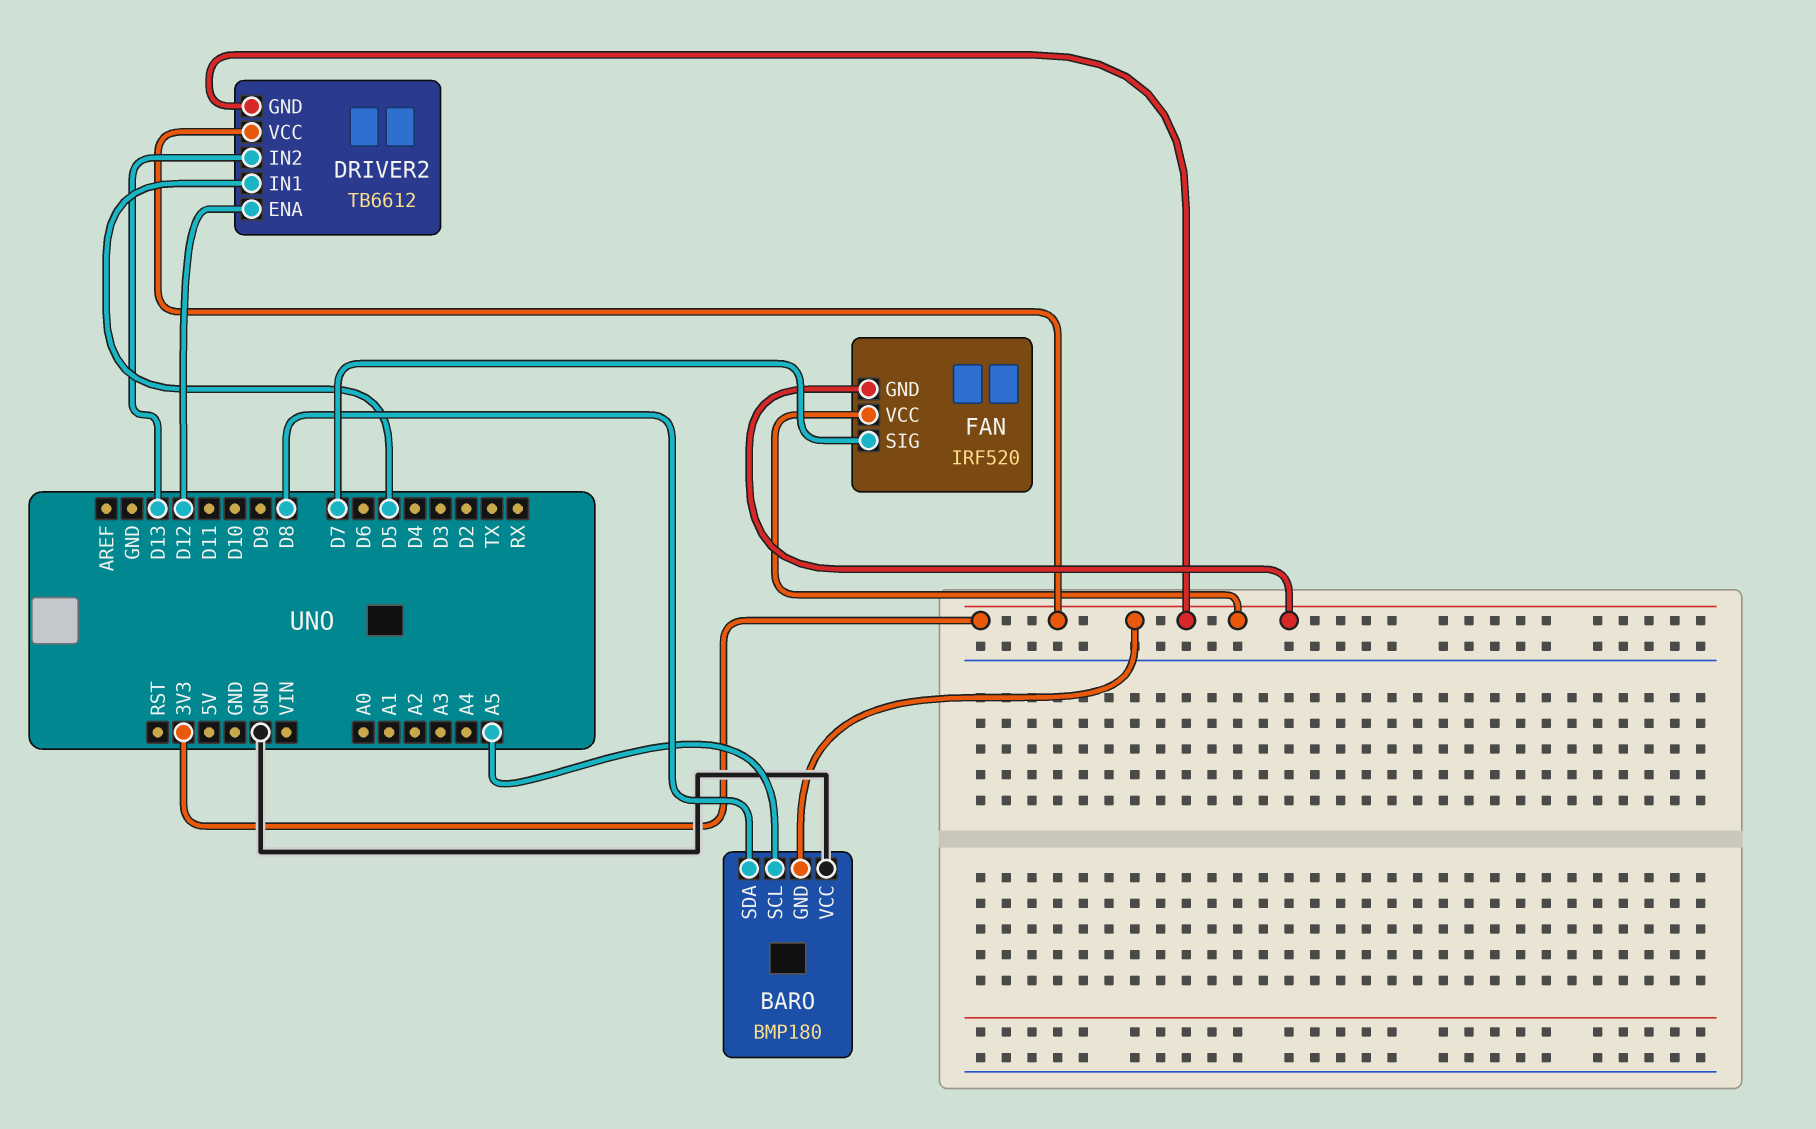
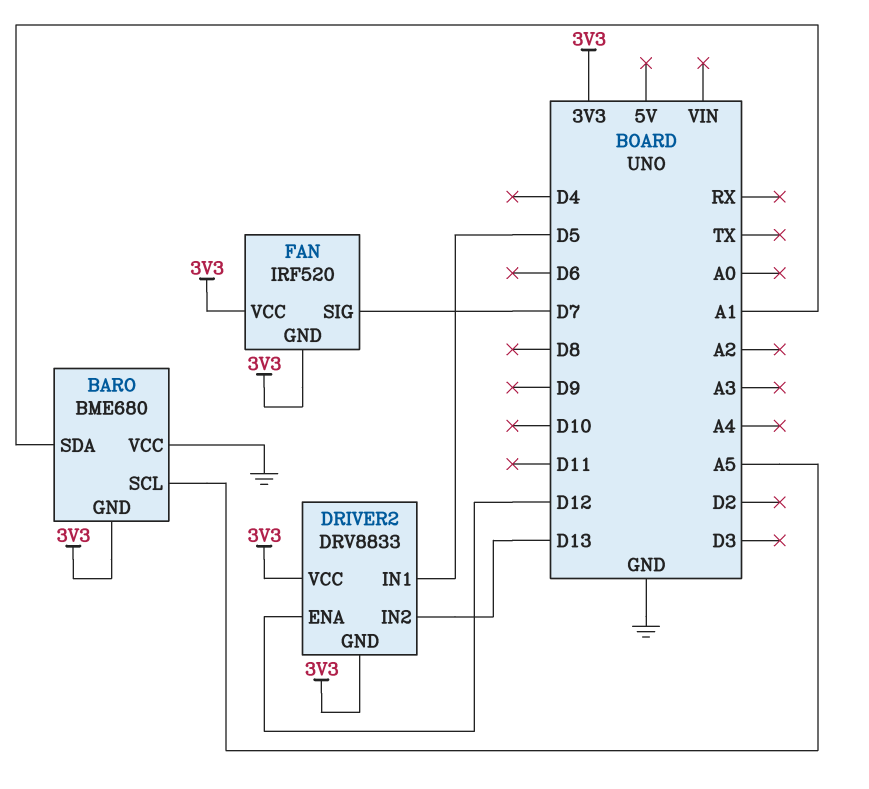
BARO: BMP180 -> BME680
BARO pin SDA: D8 -> A1
DRIVER2: TB6612 -> DRV8833

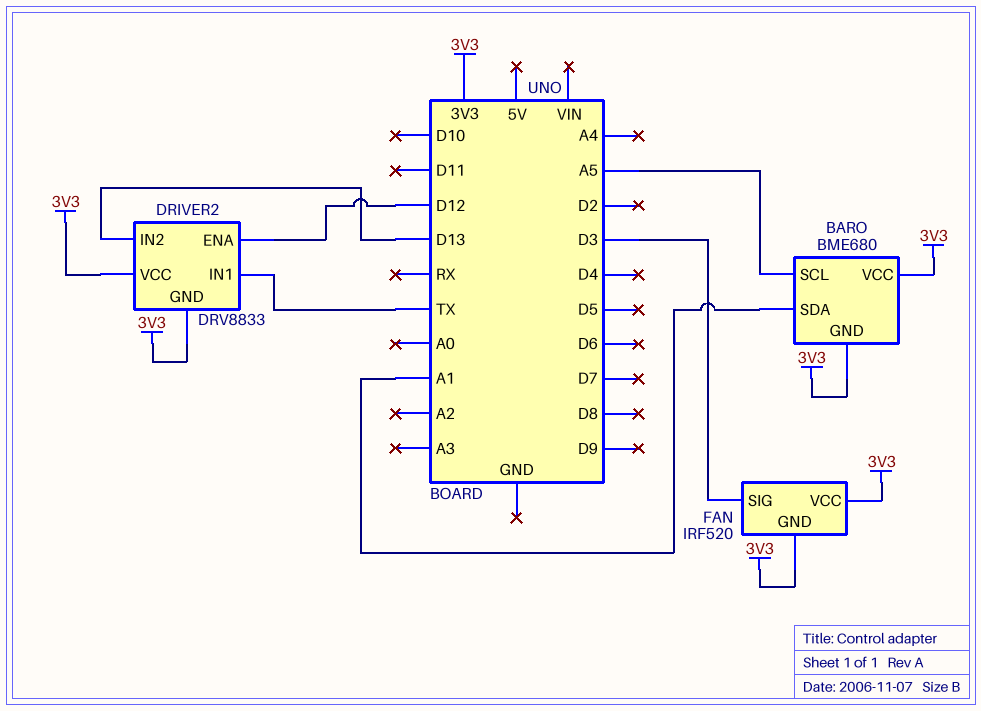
BARO pin VCC: GND -> 3V3
DRIVER2 pin IN1: D5 -> TX
FAN pin SIG: D7 -> D3

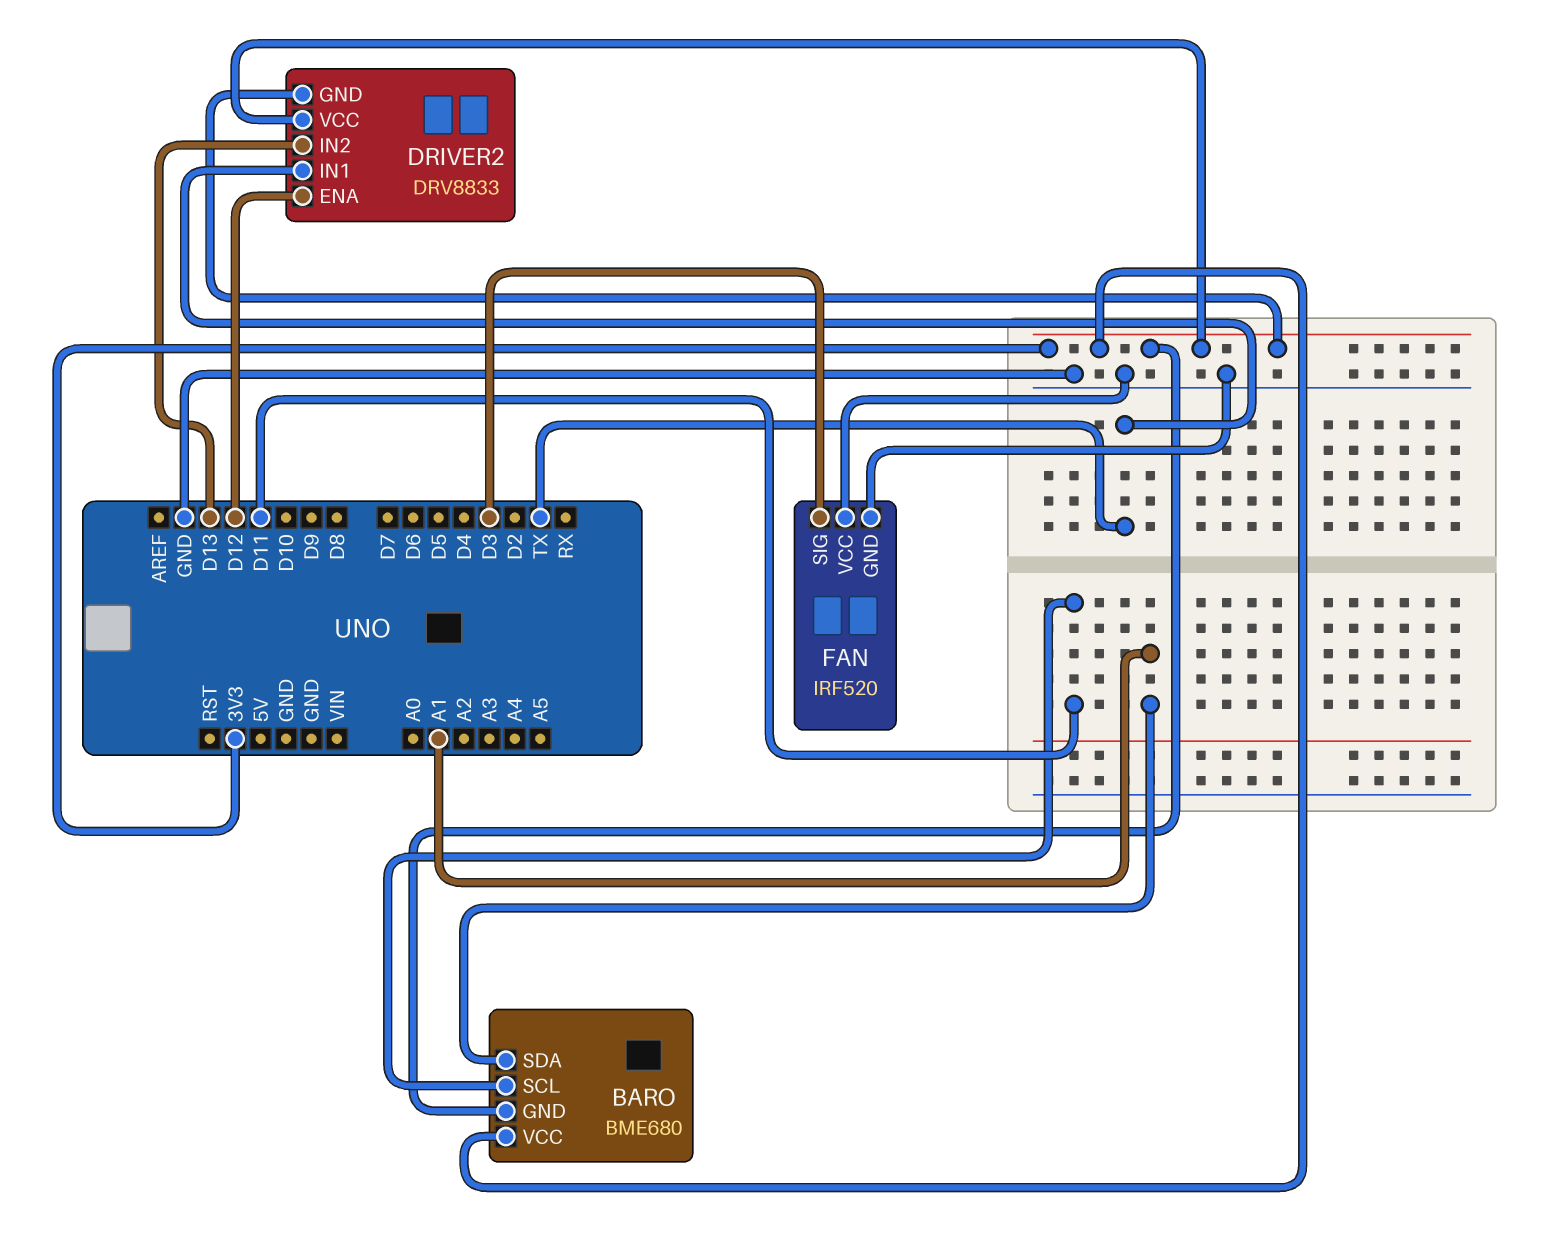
BARO pin SCL: A5 -> D11
FAN pin GND: 3V3 -> GND
FAN pin VCC: 3V3 -> GND

